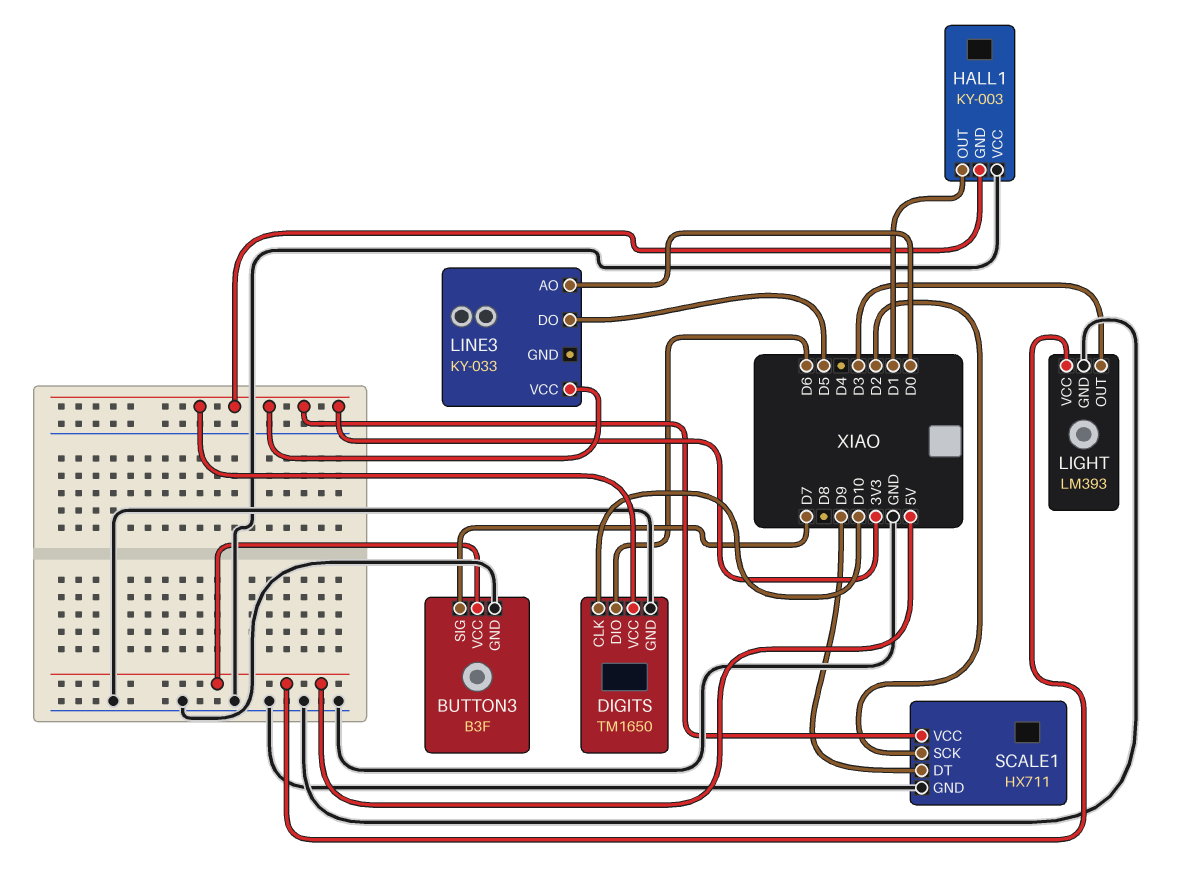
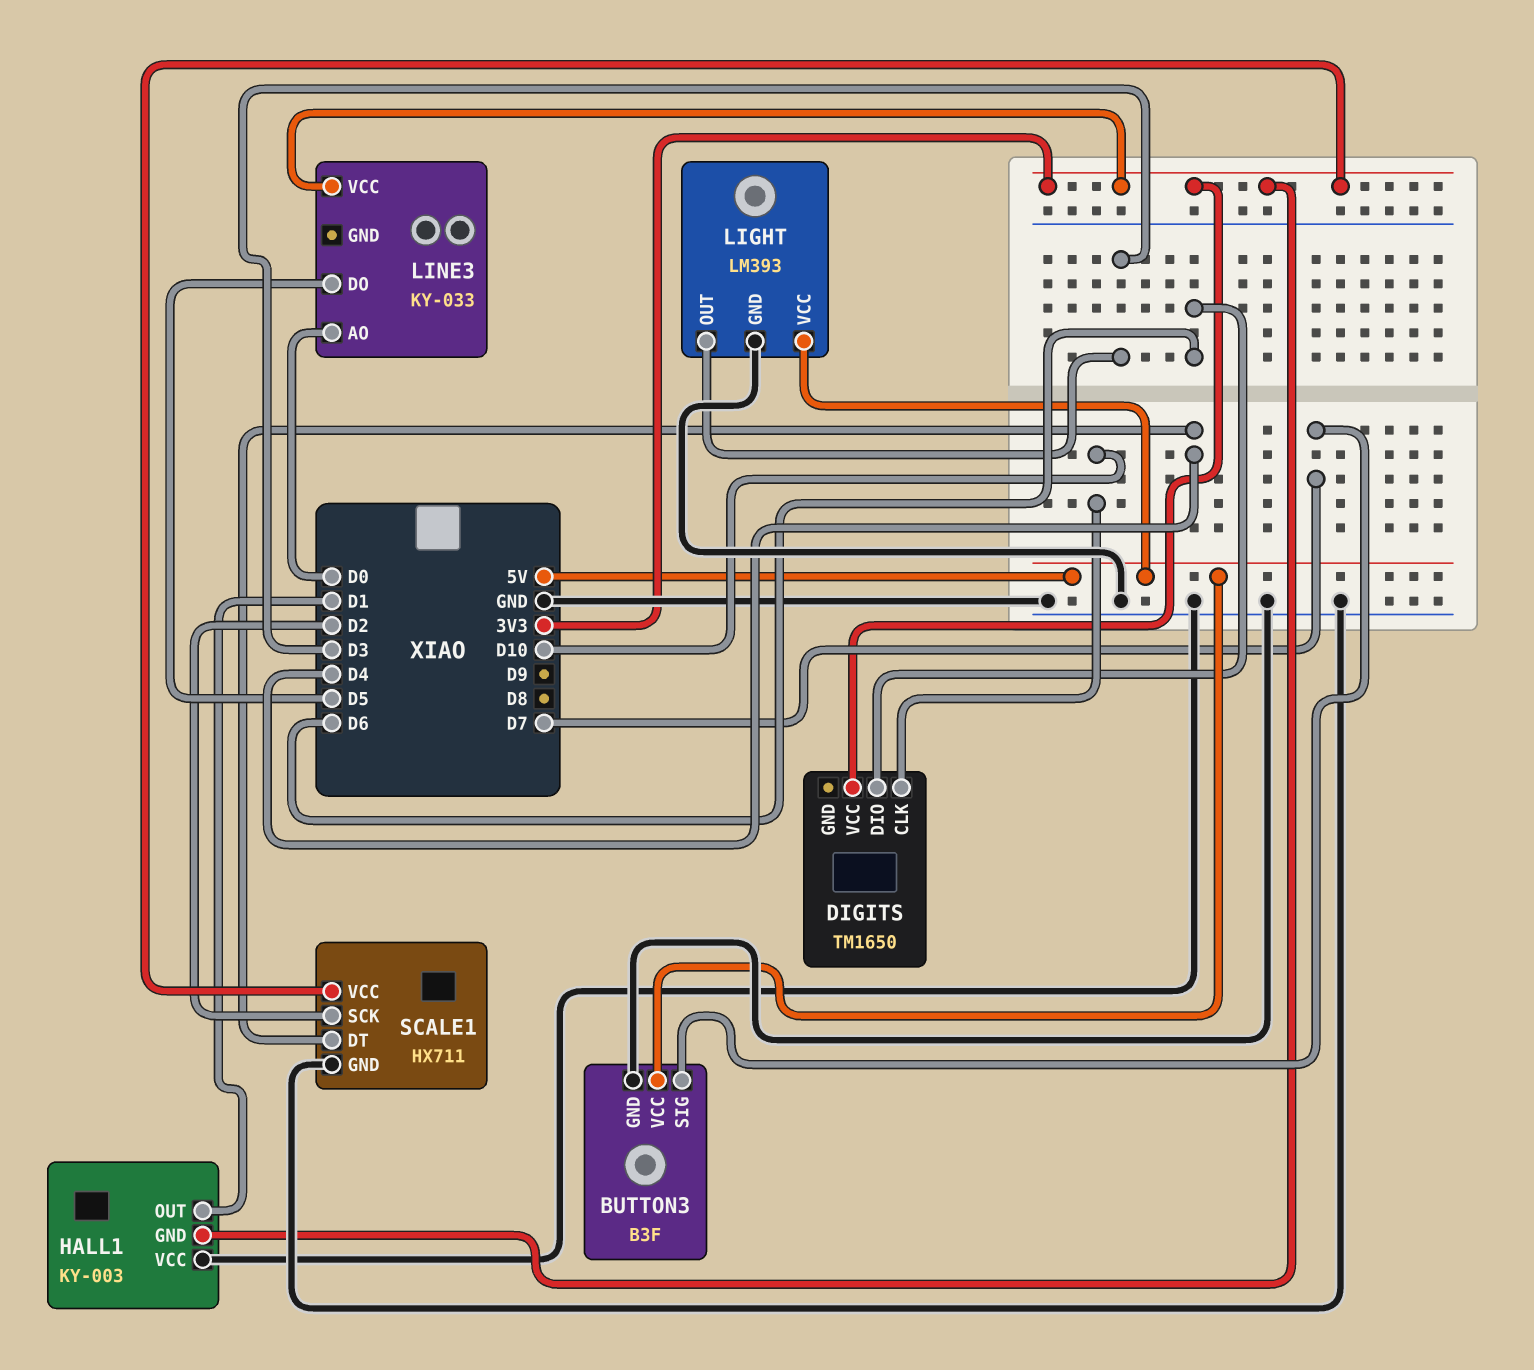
DIGITS pin GND: GND -> none
SCALE1 pin DT: D9 -> D4

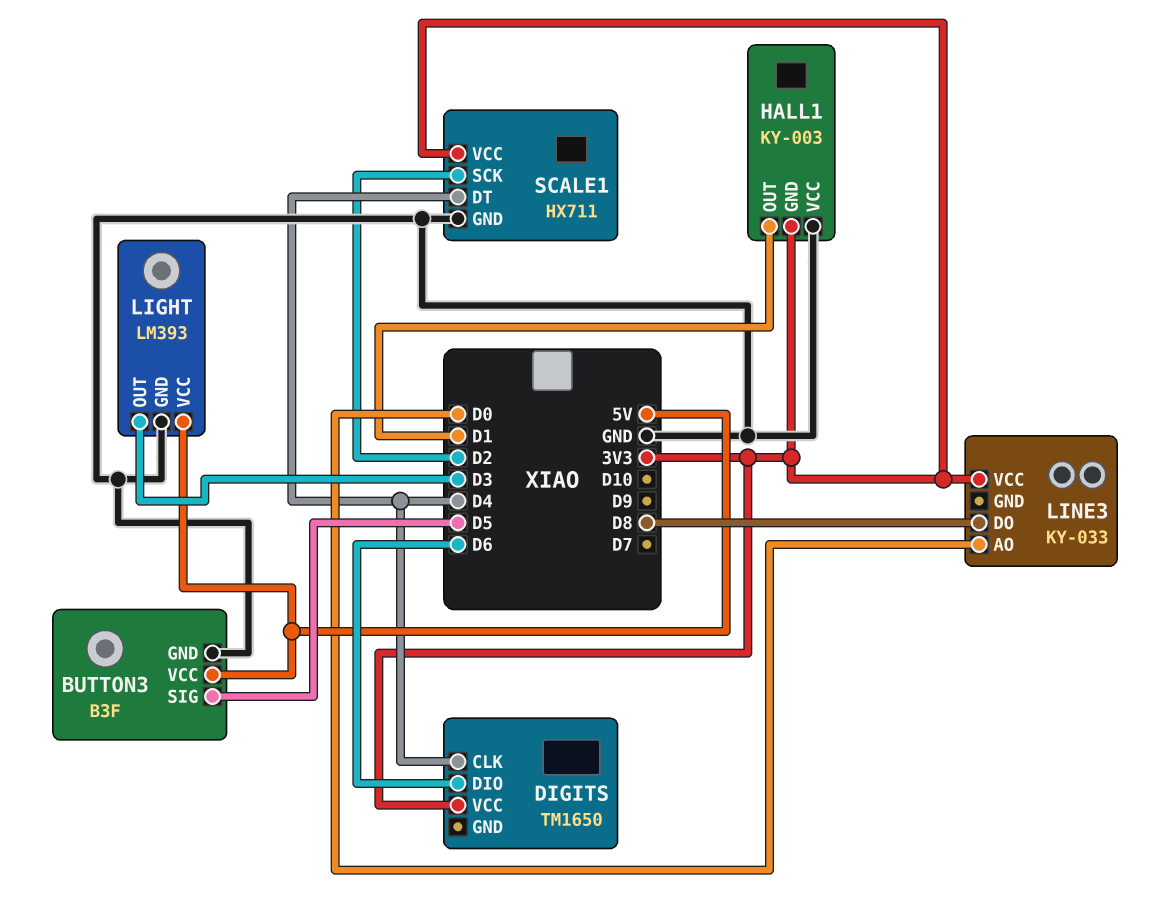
BUTTON3 pin SIG: D7 -> D5
DIGITS pin CLK: D10 -> D4
LINE3 pin DO: D5 -> D8

